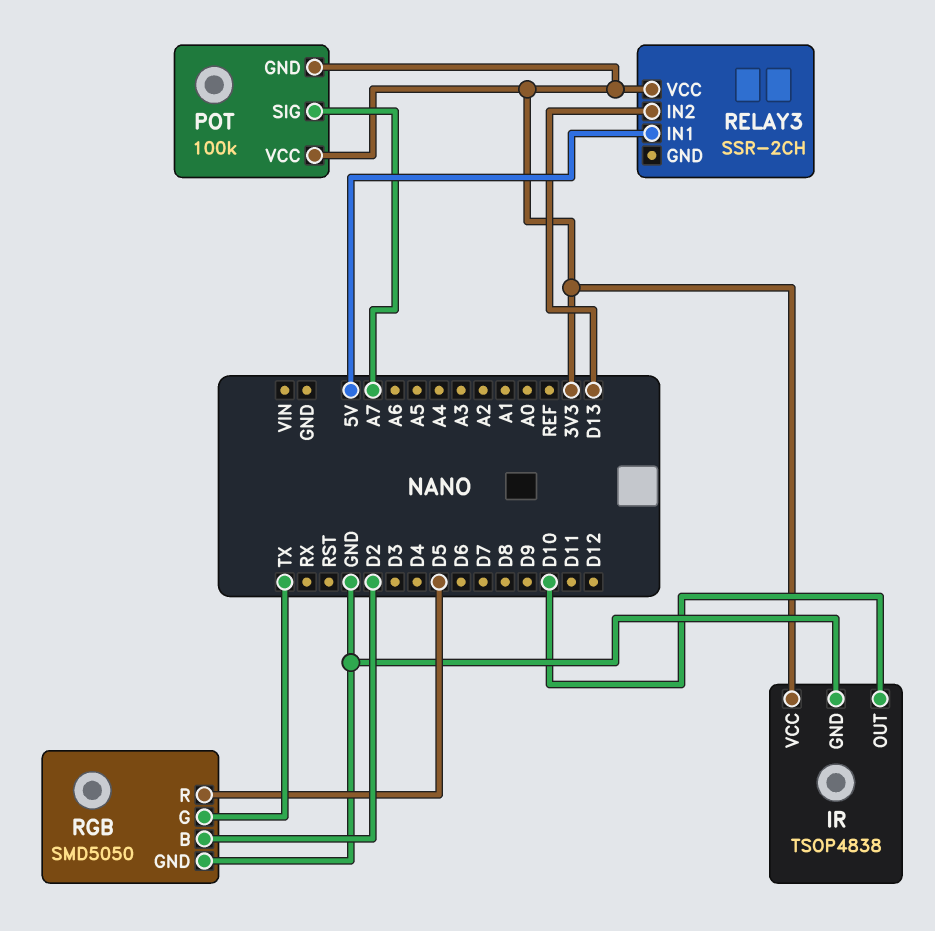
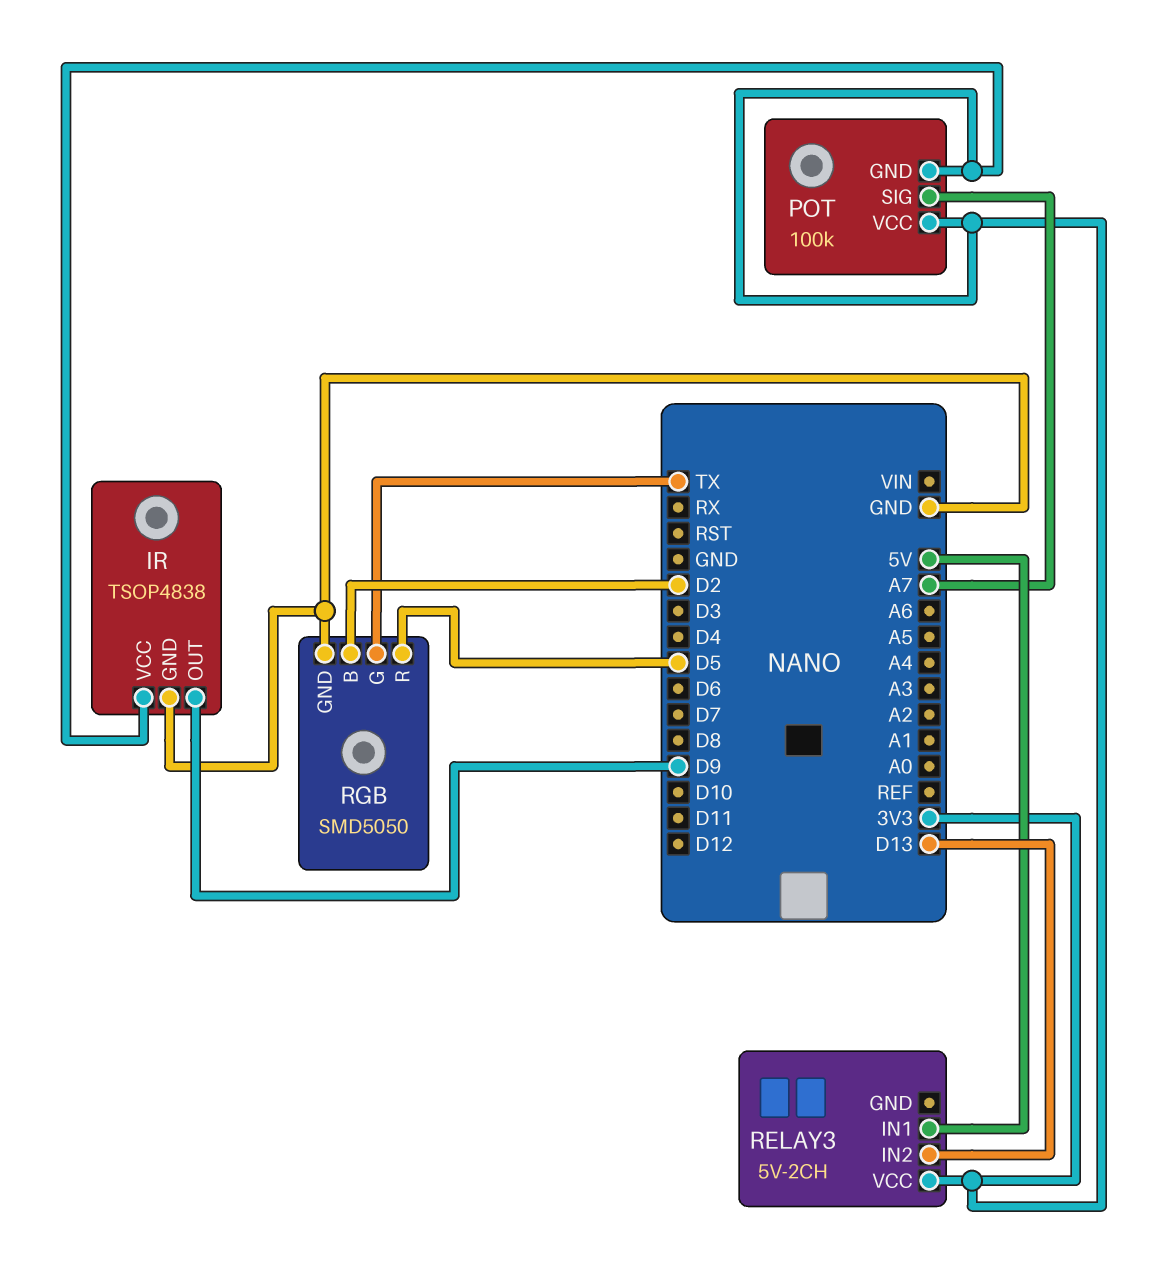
IR pin OUT: D10 -> D9
RELAY3: SSR-2CH -> 5V-2CH

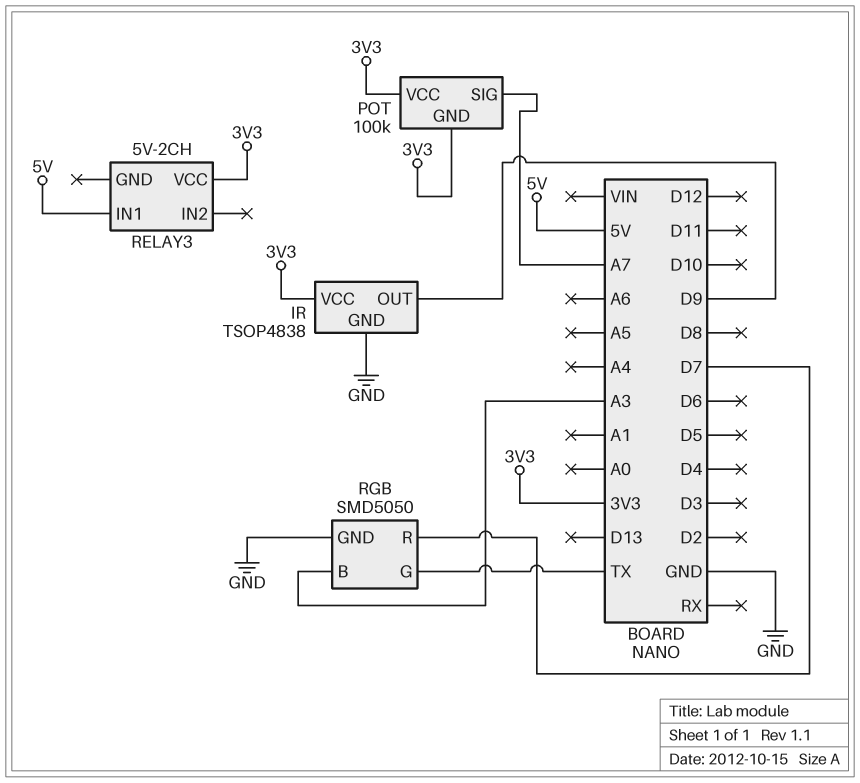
RELAY3 pin IN2: D13 -> none
RGB pin B: D2 -> A3
RGB pin R: D5 -> D7

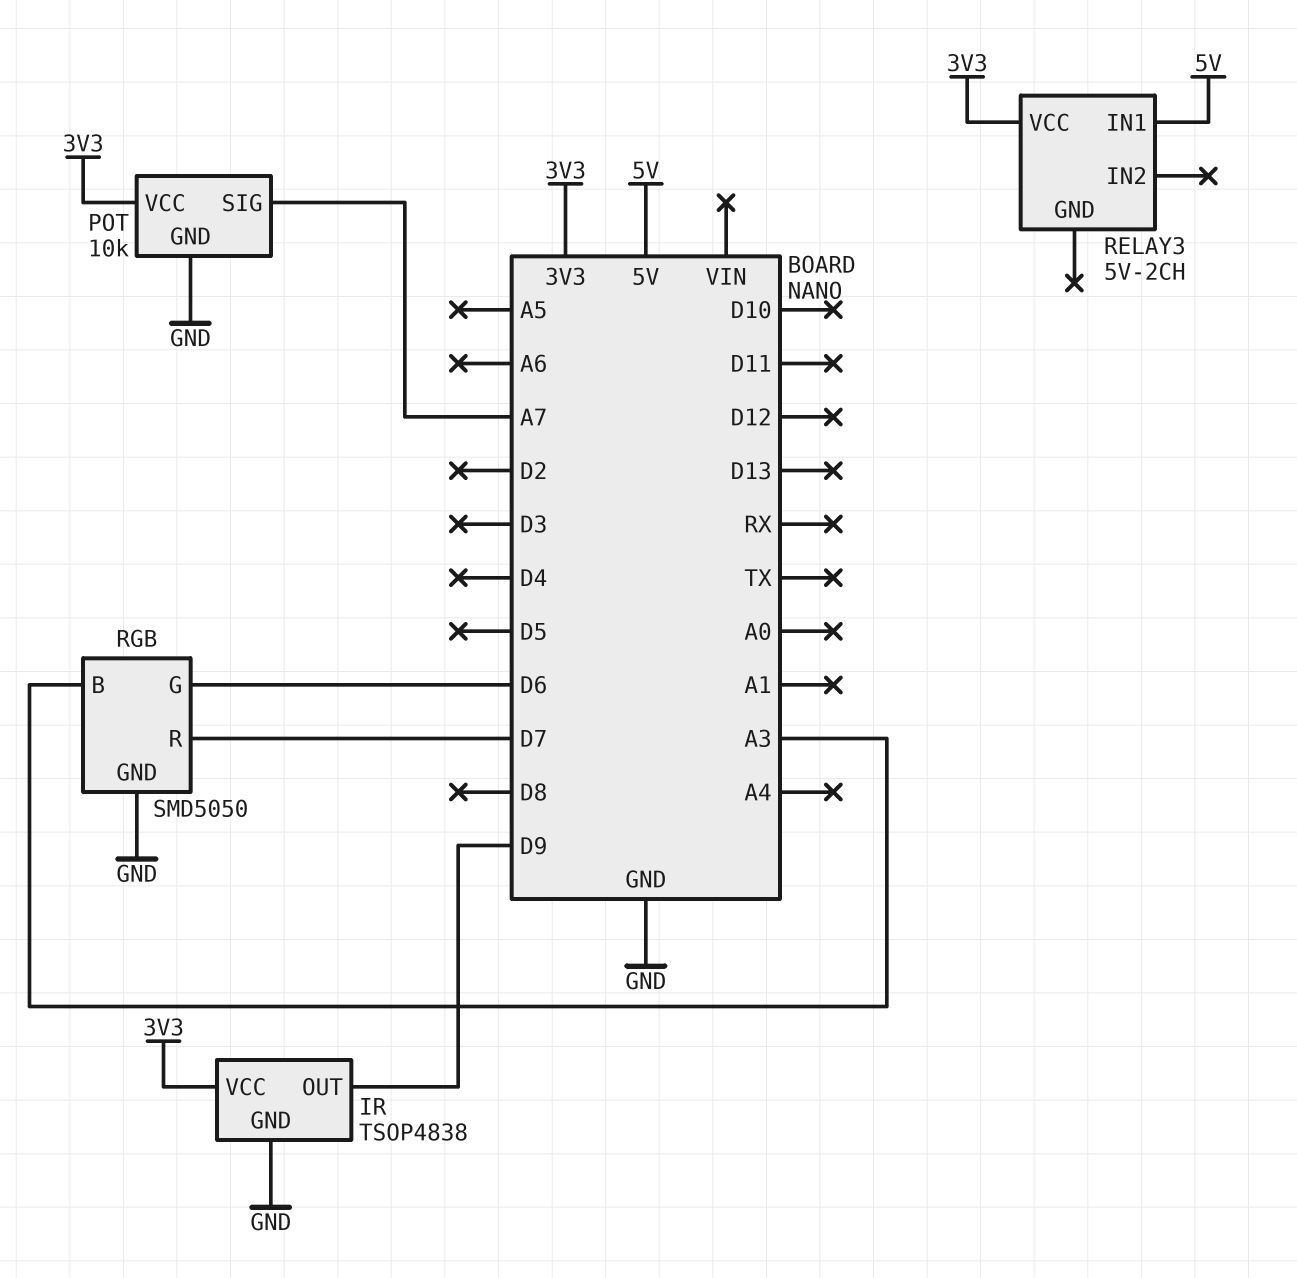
POT: 100k -> 10k
POT pin GND: 3V3 -> GND
RGB pin G: TX -> D6

